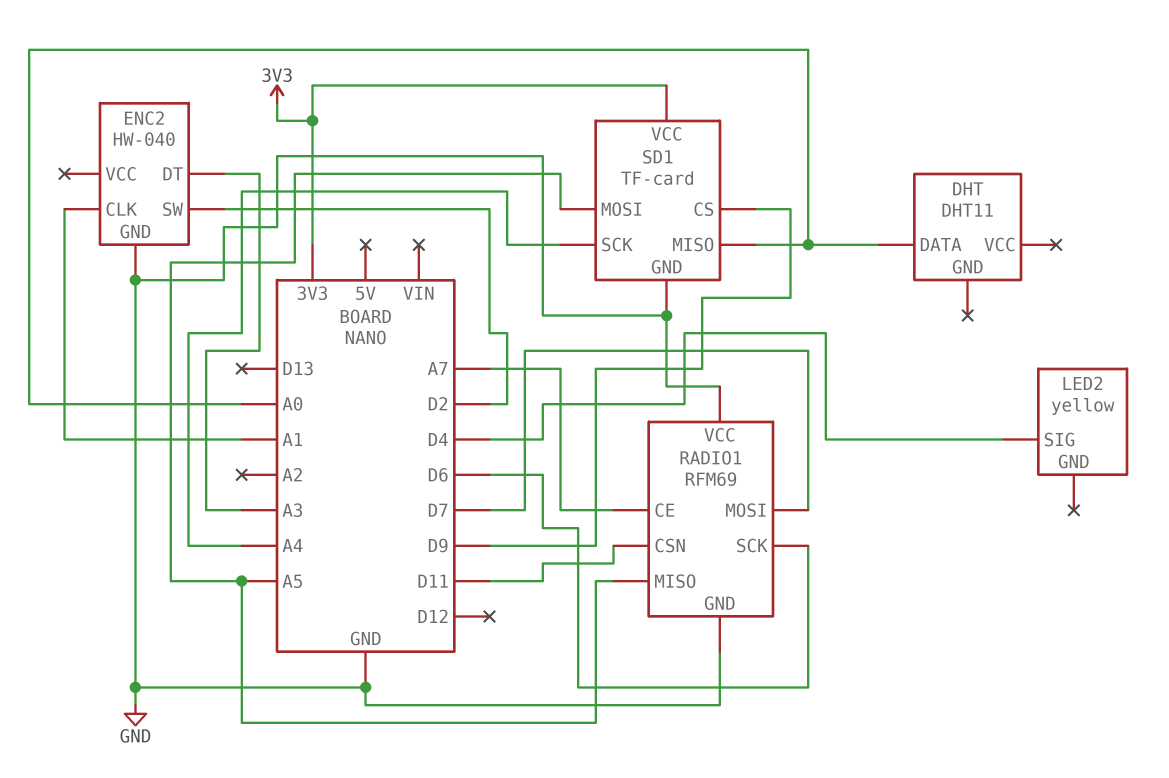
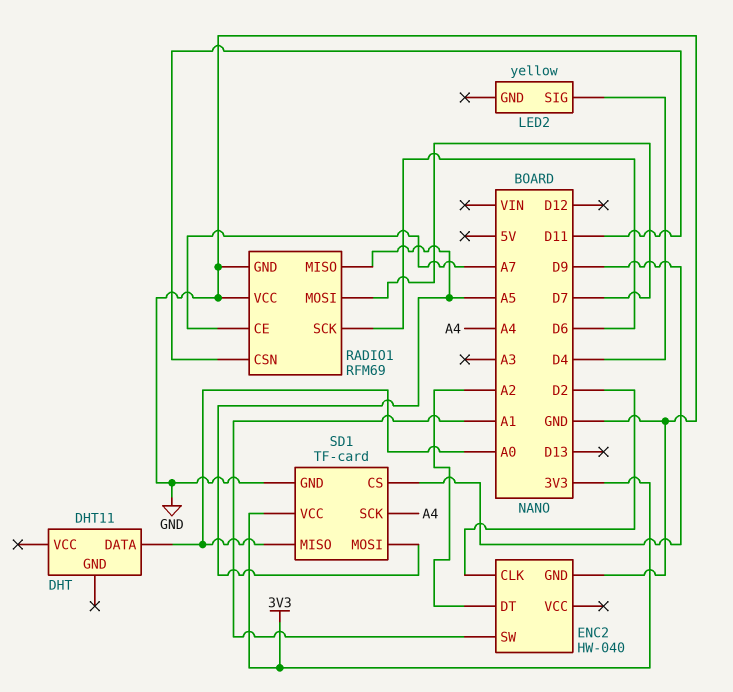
ENC2 pin CLK: A1 -> D2
ENC2 pin DT: A3 -> A2
ENC2 pin SW: D2 -> A1

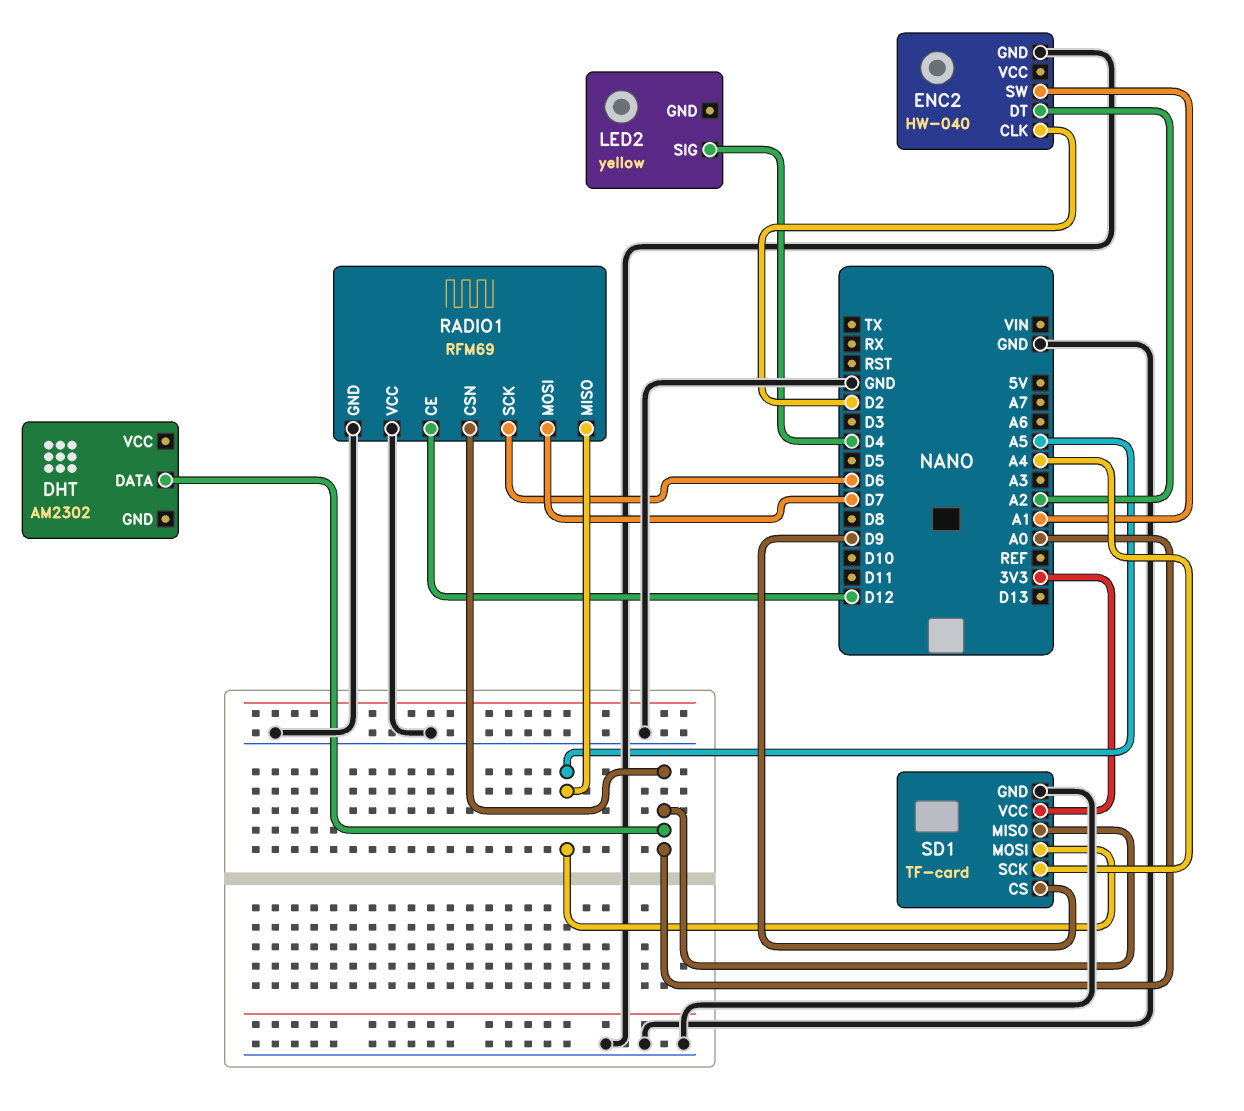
DHT: DHT11 -> AM2302
RADIO1 pin CE: A7 -> D12
RADIO1 pin CSN: D11 -> A0

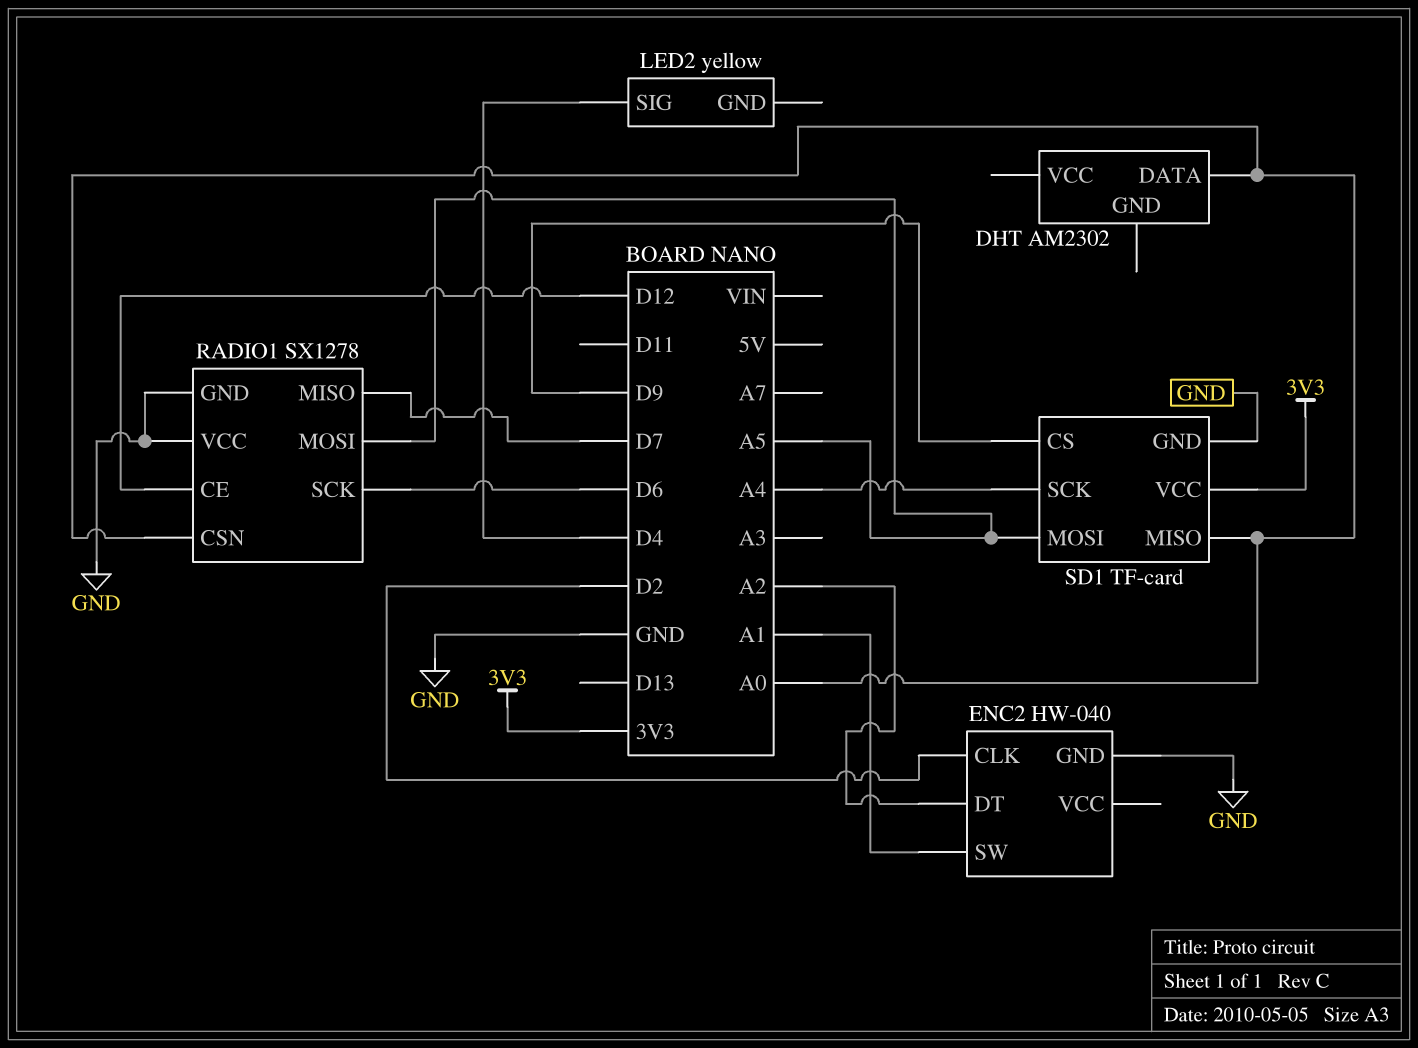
RADIO1: RFM69 -> SX1278
RADIO1 pin MISO: A5 -> D7
RADIO1 pin MOSI: D7 -> A5

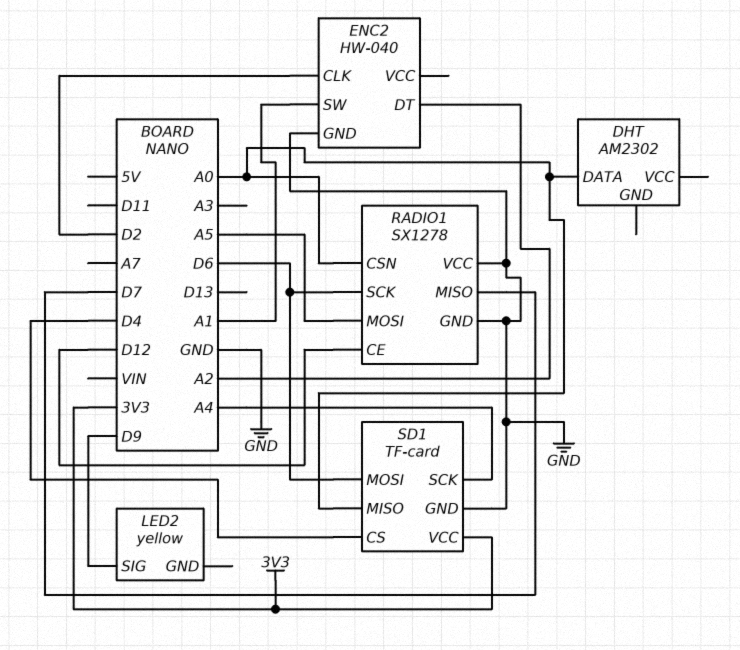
LED2 pin SIG: D4 -> D9
SD1 pin CS: D9 -> D4
SD1 pin MOSI: A5 -> D6

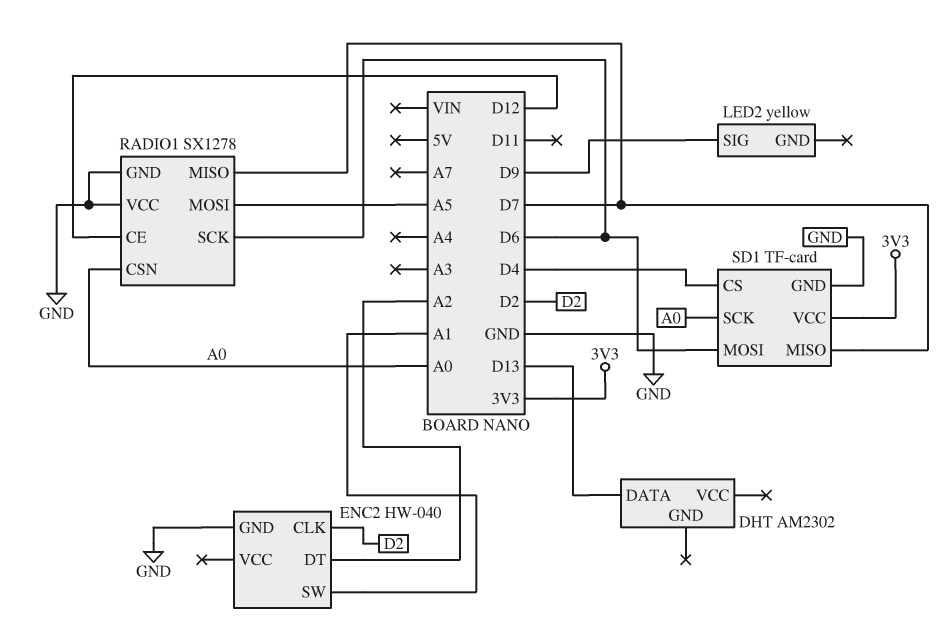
DHT pin DATA: A0 -> D13
SD1 pin MISO: A0 -> D7
SD1 pin SCK: A4 -> A0

